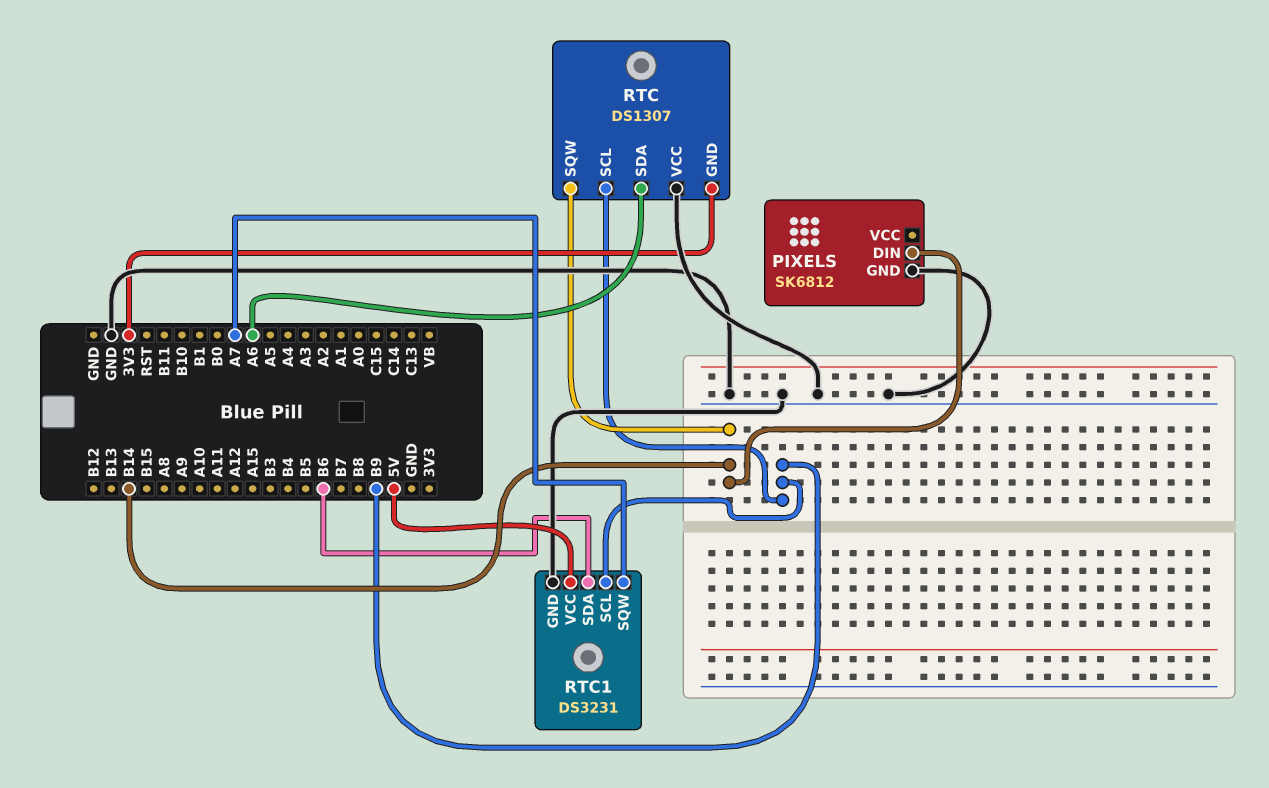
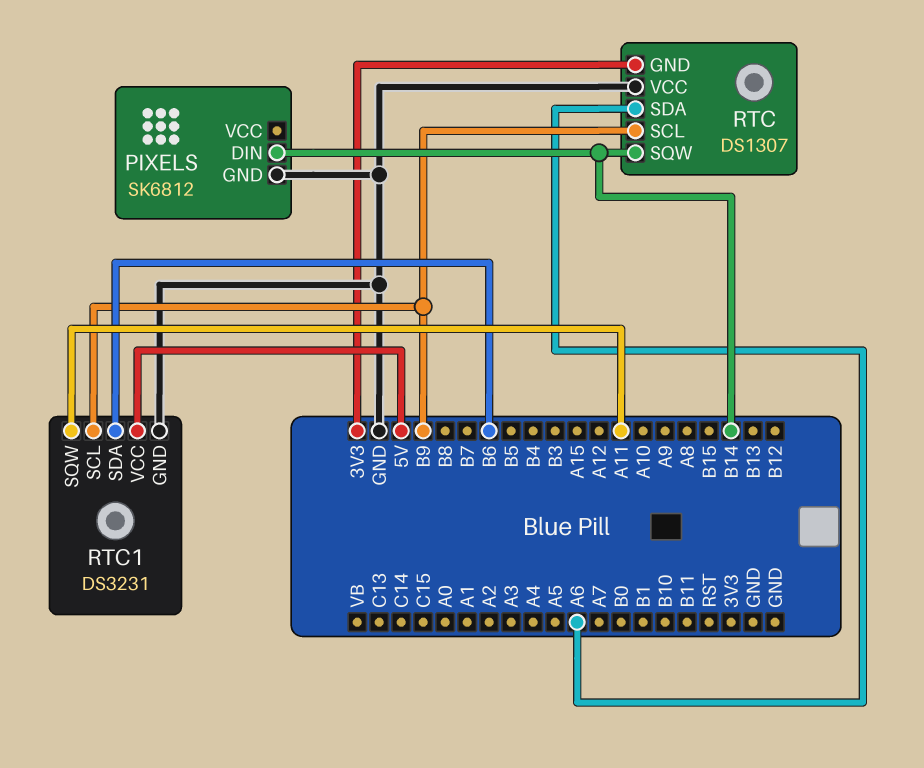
RTC1 pin SQW: A7 -> A11

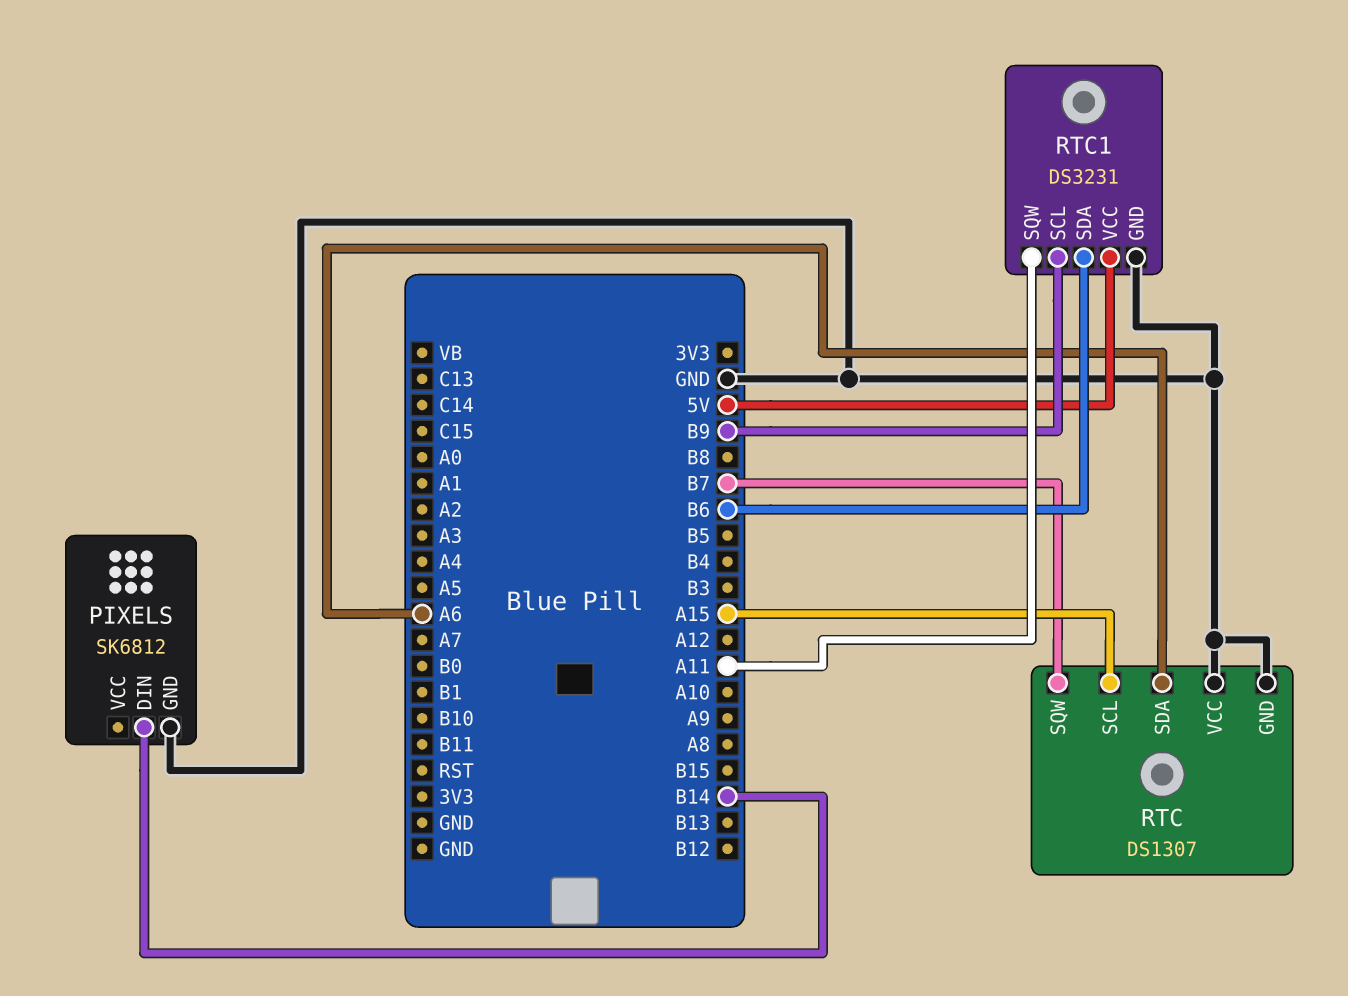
RTC pin GND: 3V3 -> GND
RTC pin SCL: B9 -> A15
RTC pin SQW: B14 -> B7

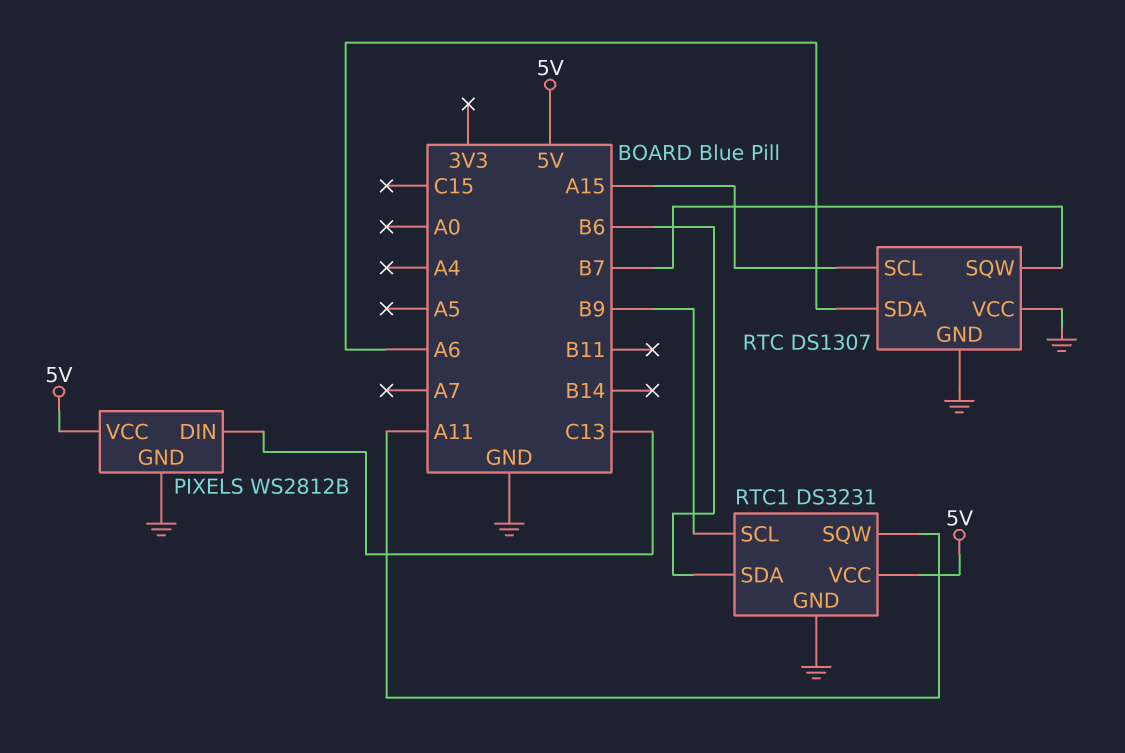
PIXELS: SK6812 -> WS2812B
PIXELS pin DIN: B14 -> C13
PIXELS pin VCC: none -> 5V

